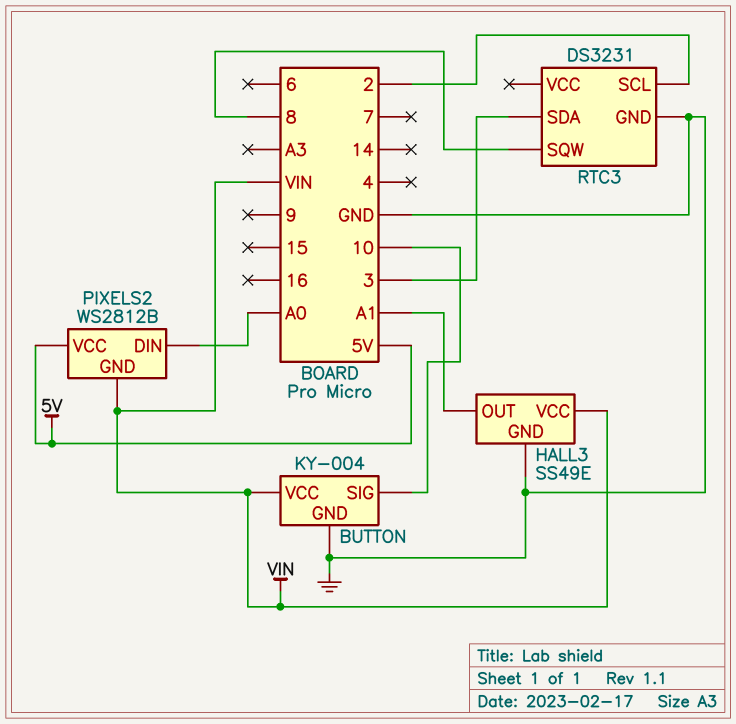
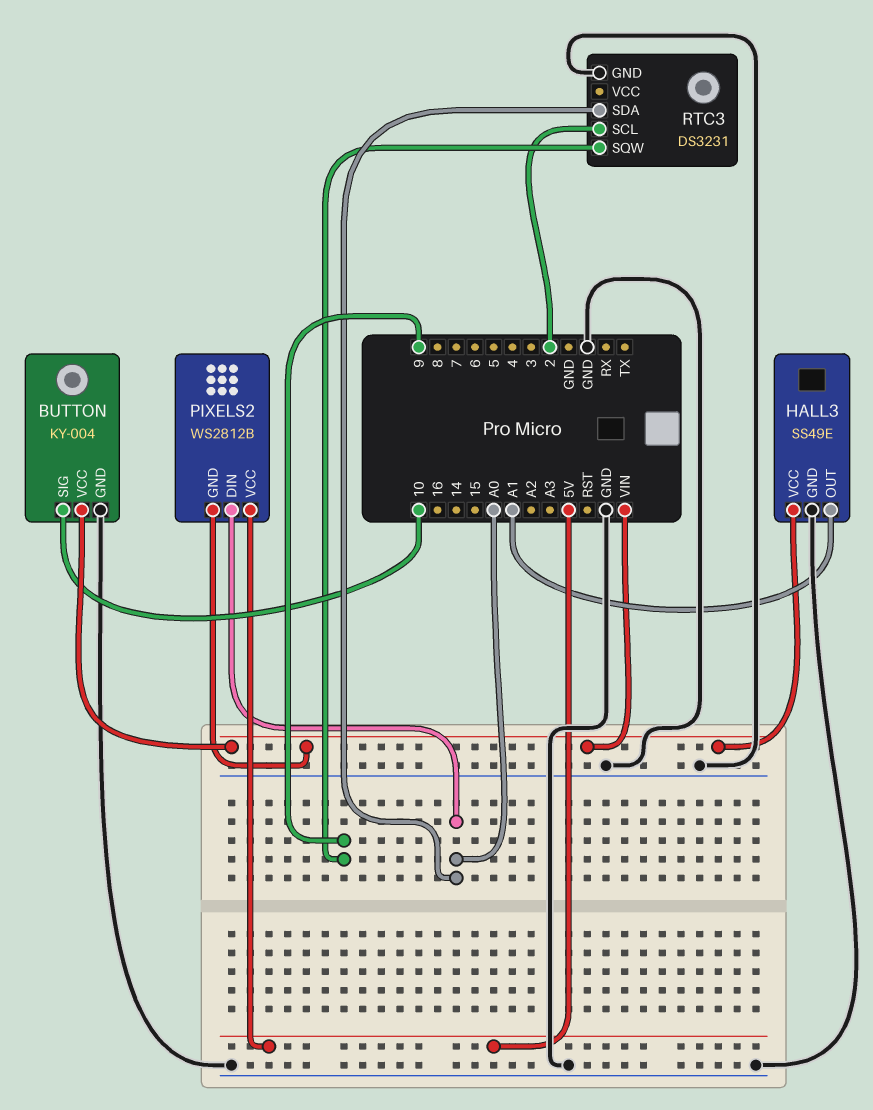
RTC3 pin SDA: 3 -> A0
RTC3 pin SQW: 8 -> 9

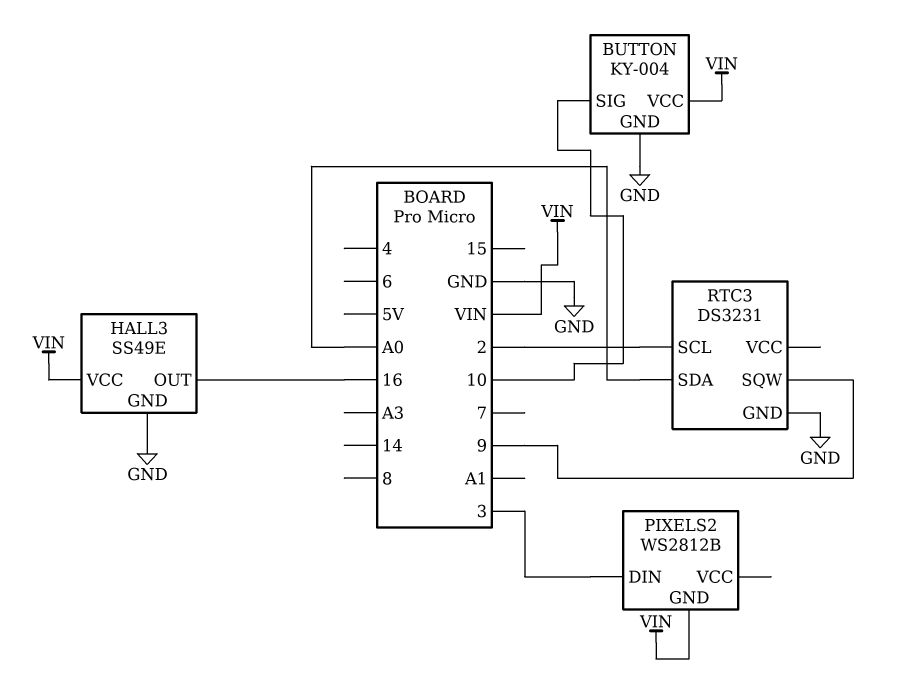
HALL3 pin OUT: A1 -> 16
PIXELS2 pin DIN: A0 -> 3
PIXELS2 pin VCC: 5V -> none

